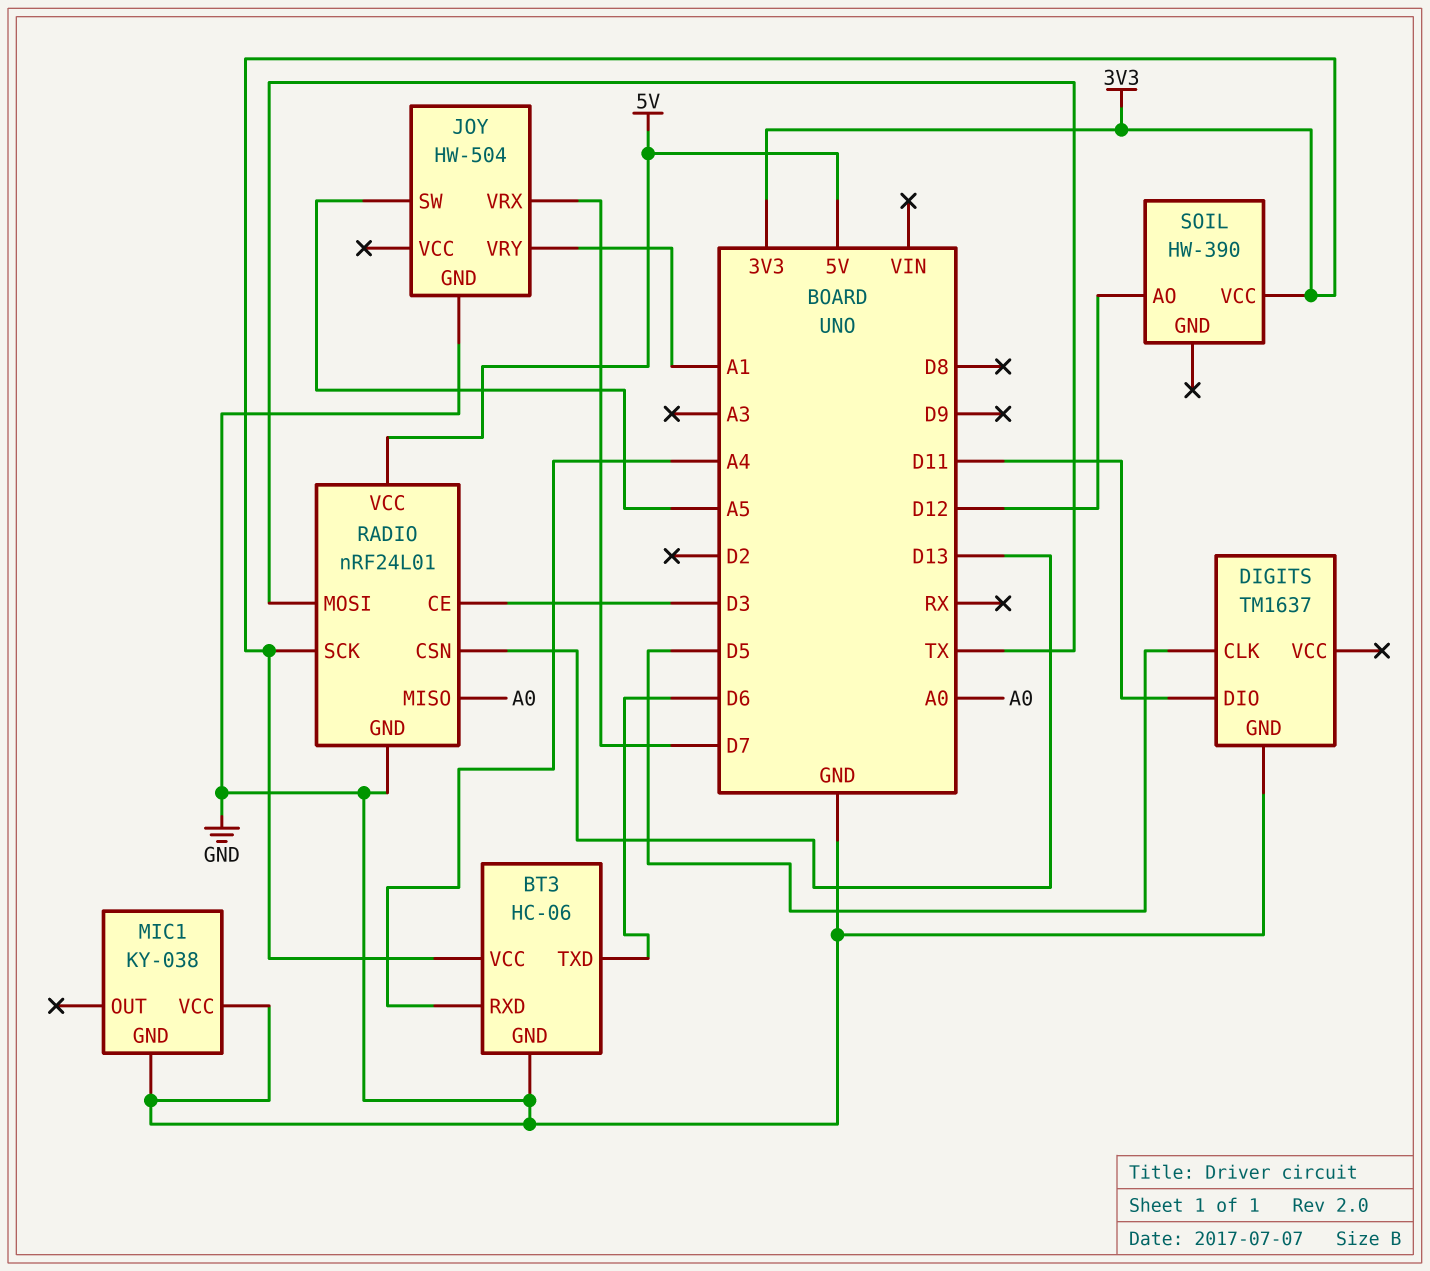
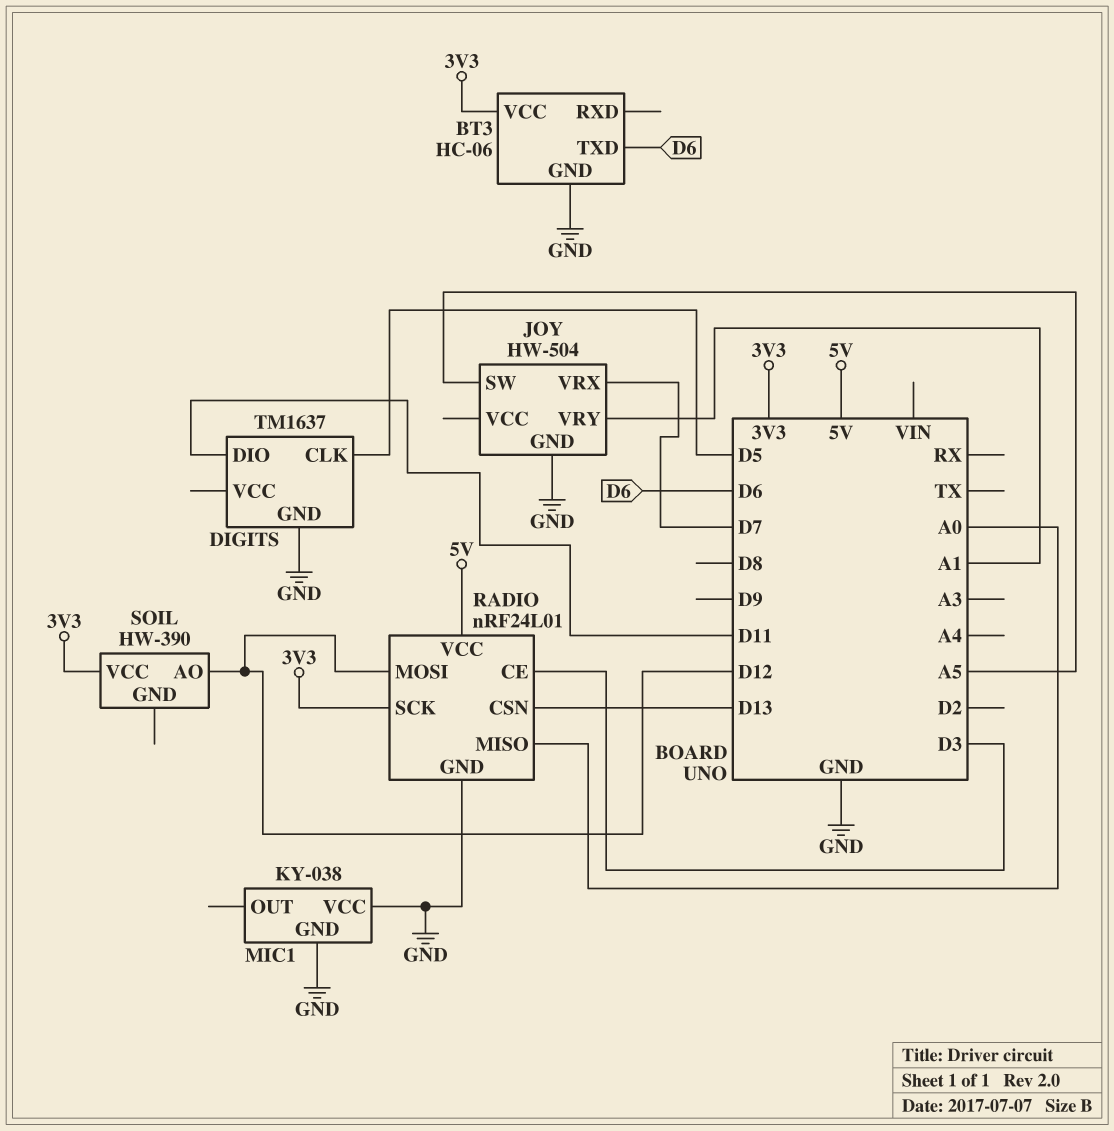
BT3 pin RXD: A4 -> none
RADIO pin MOSI: TX -> D12

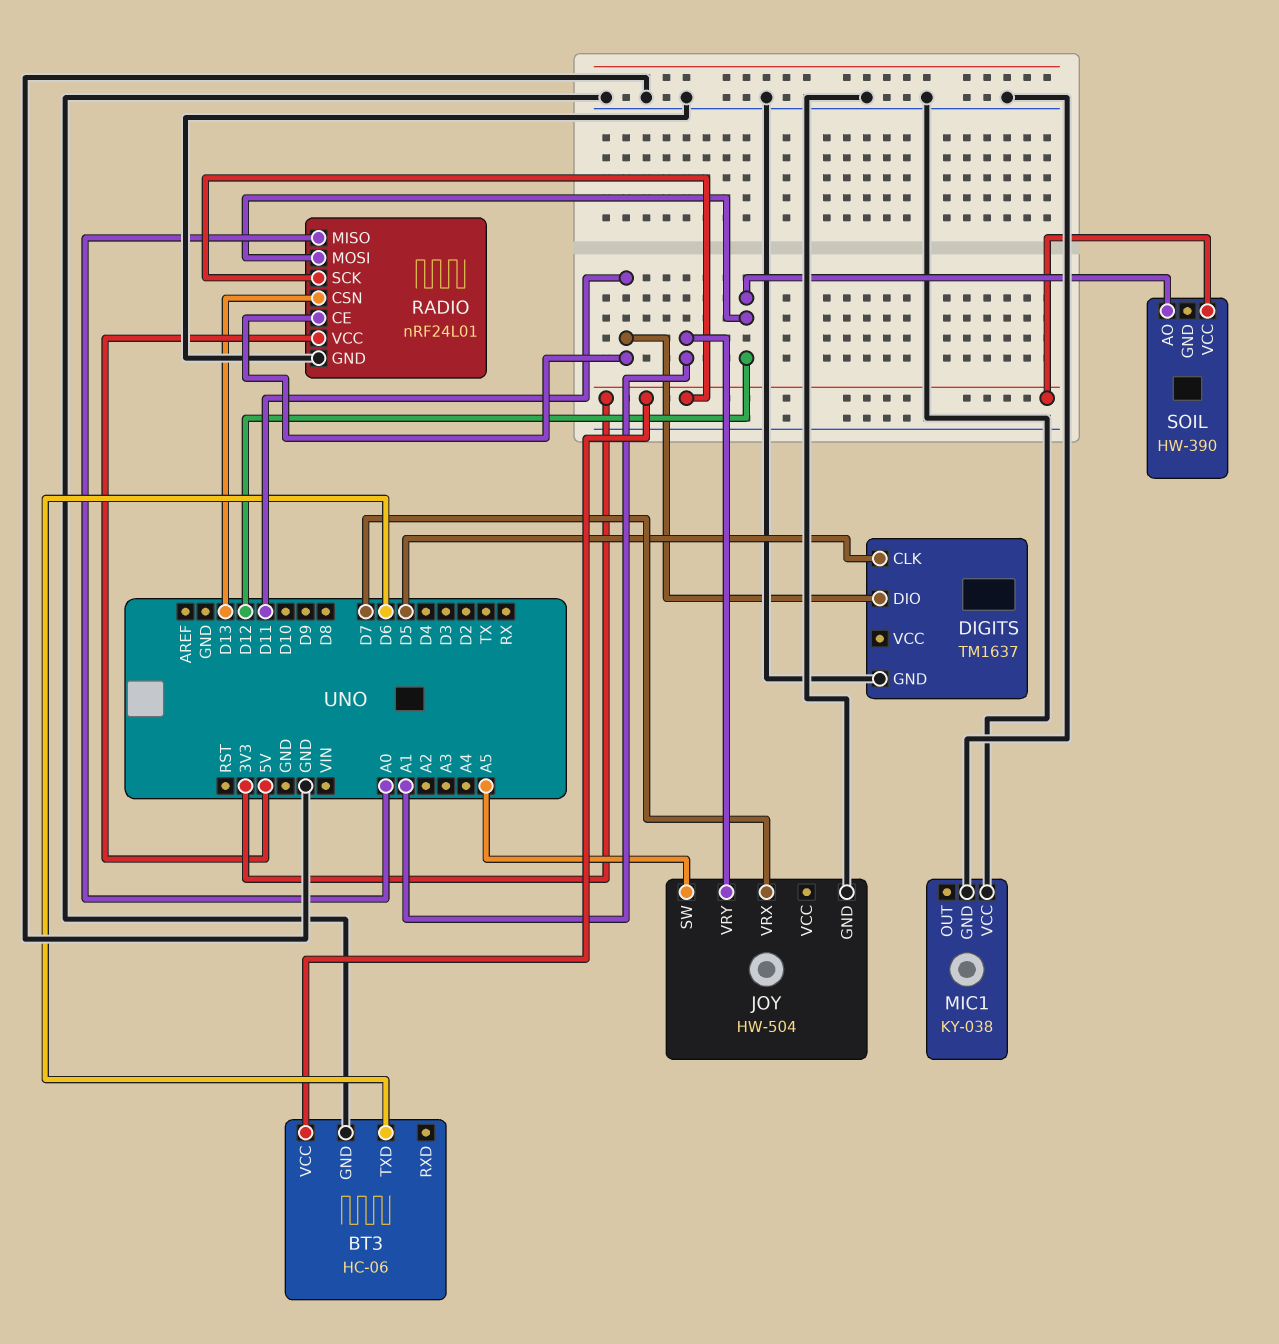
RADIO pin CE: D3 -> D11

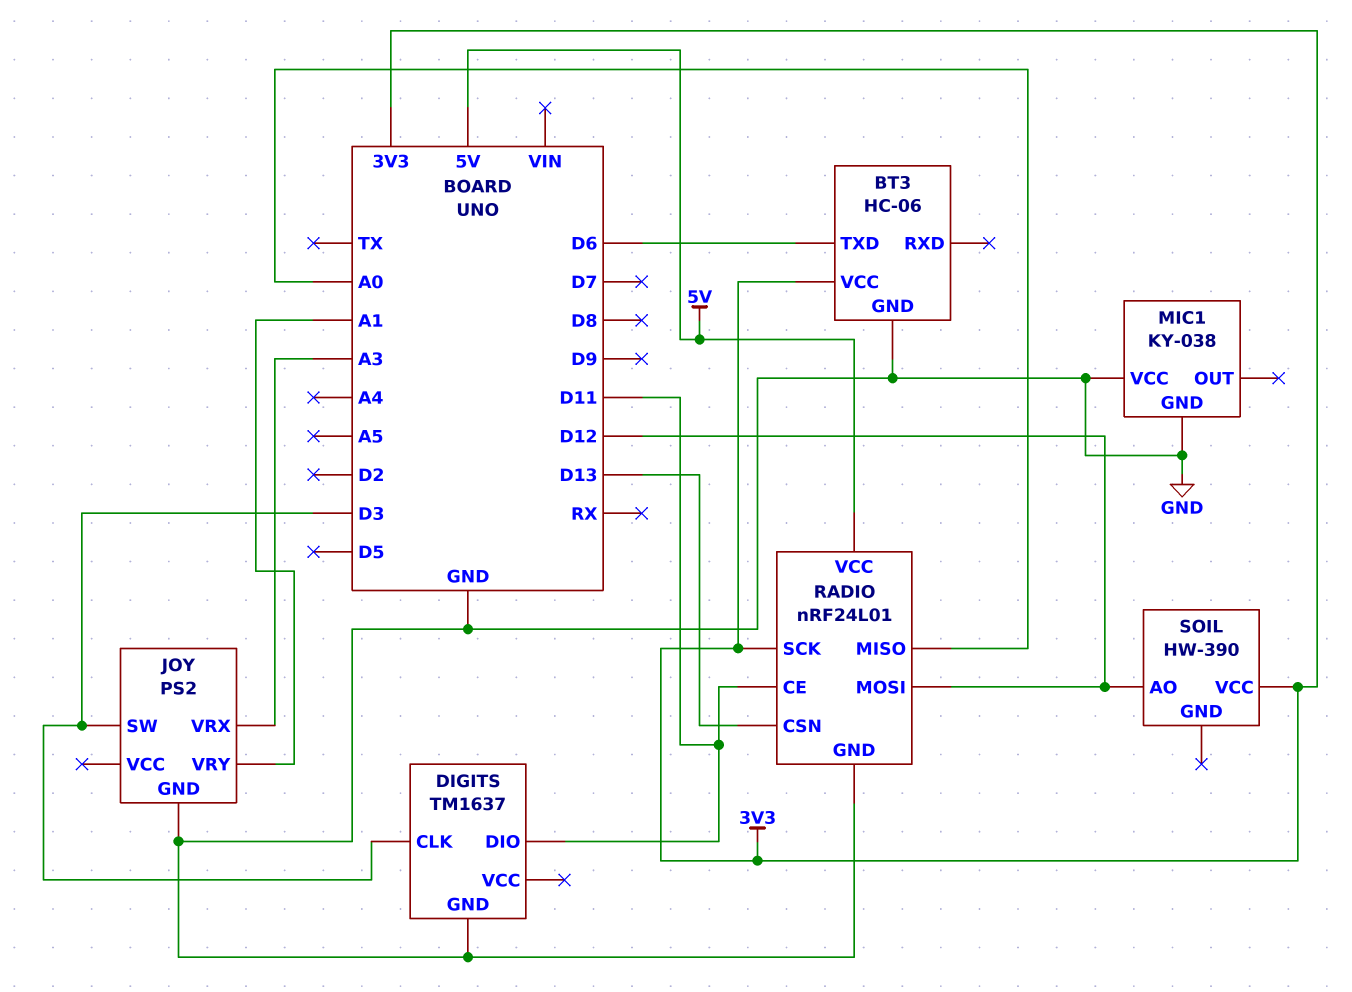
DIGITS pin CLK: D5 -> D3
JOY: HW-504 -> PS2
JOY pin SW: A5 -> D3
JOY pin VRX: D7 -> A3

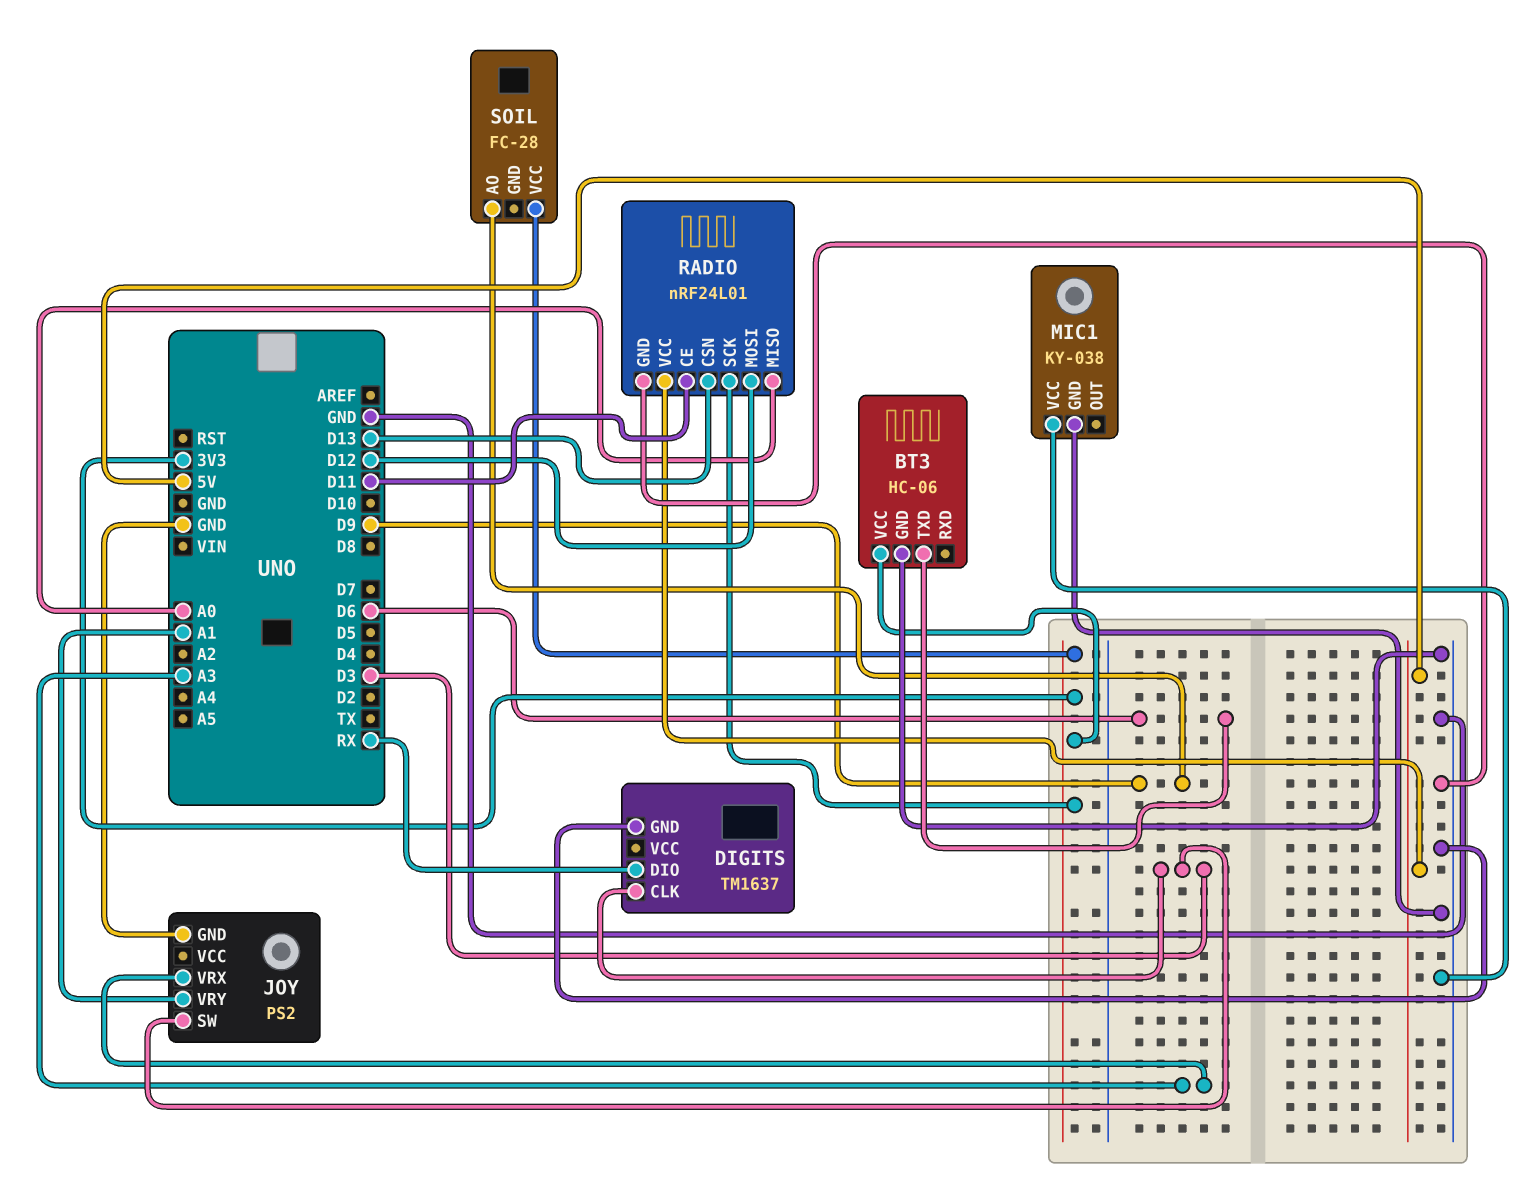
DIGITS pin DIO: D11 -> RX
SOIL: HW-390 -> FC-28
SOIL pin AO: D12 -> D9

